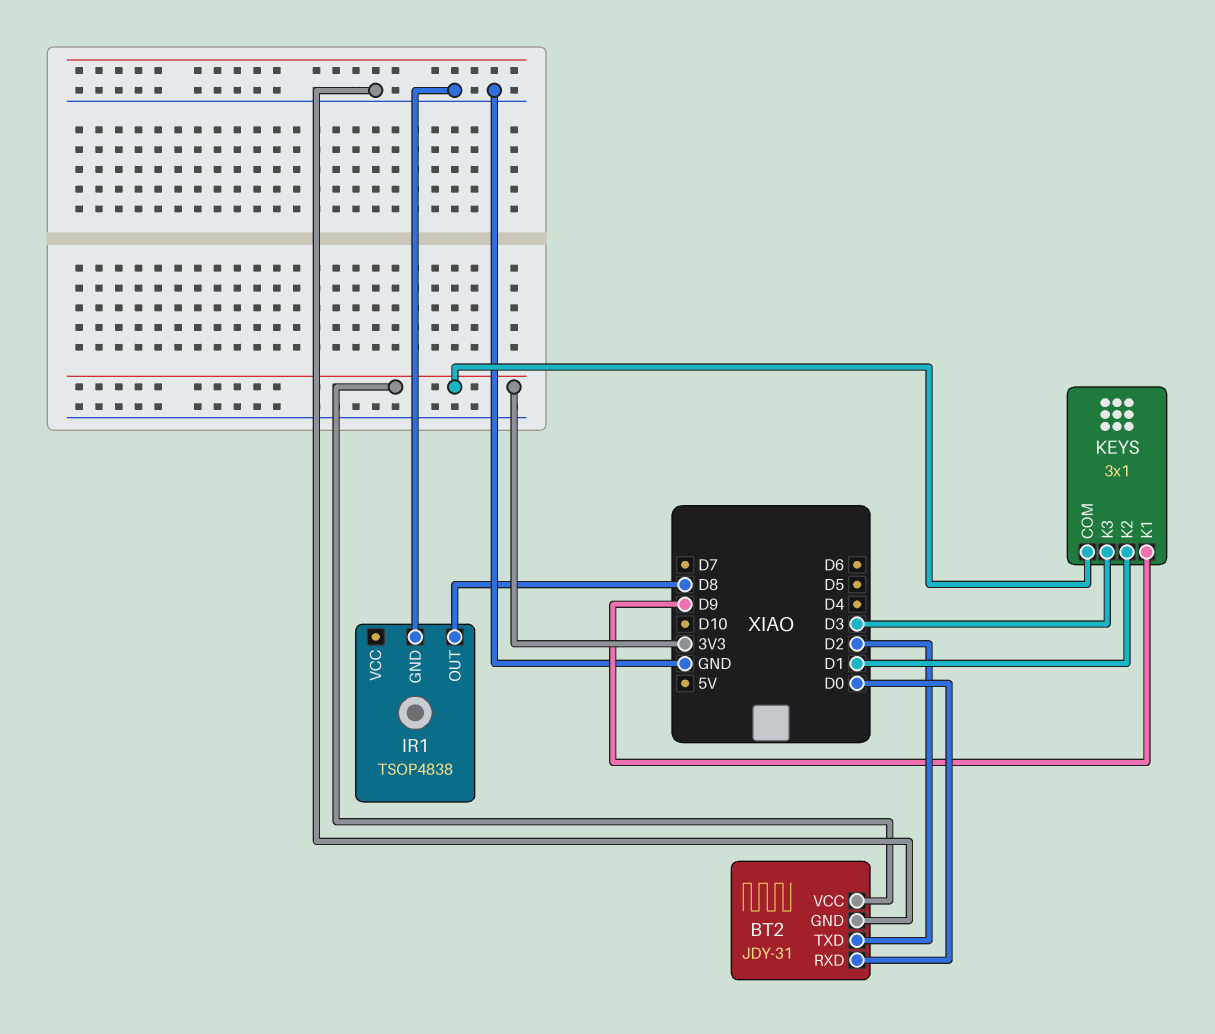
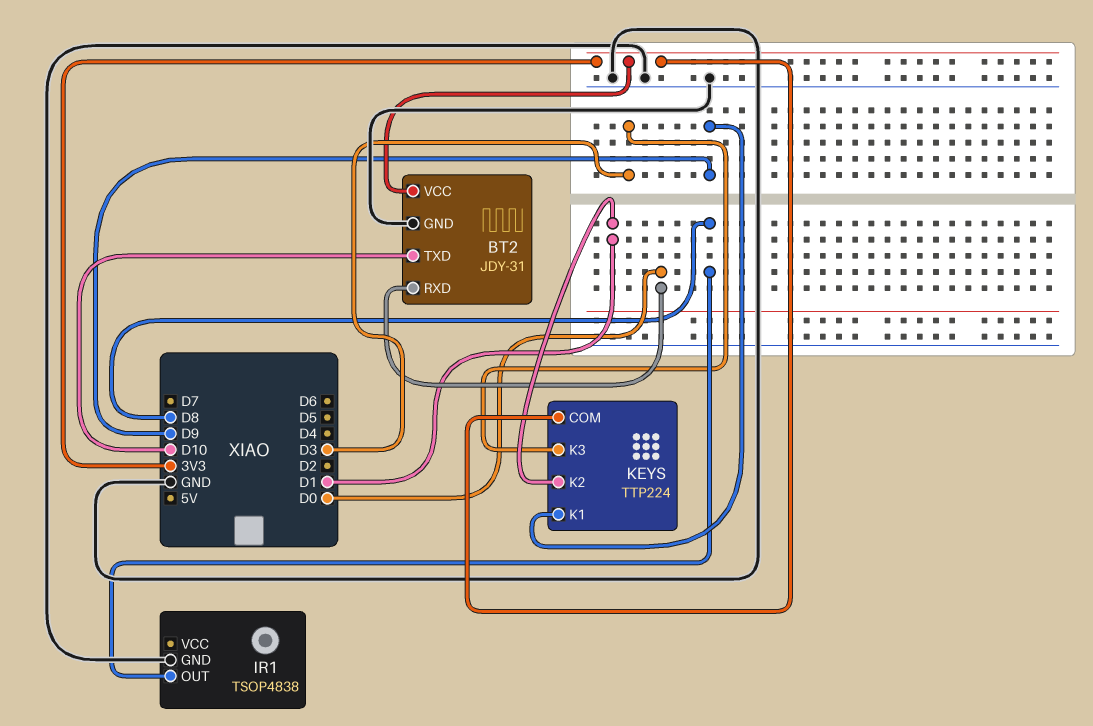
BT2 pin TXD: D2 -> D10
KEYS: 3x1 -> TTP224

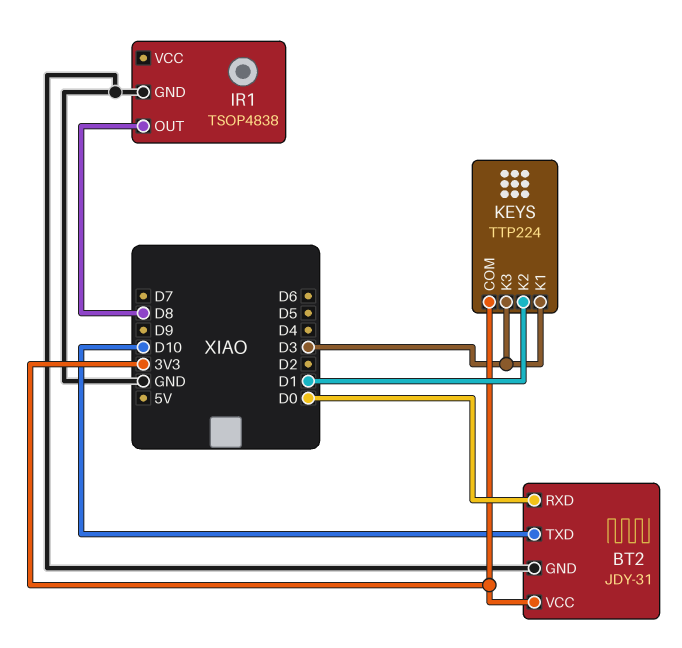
KEYS pin K1: D9 -> D3

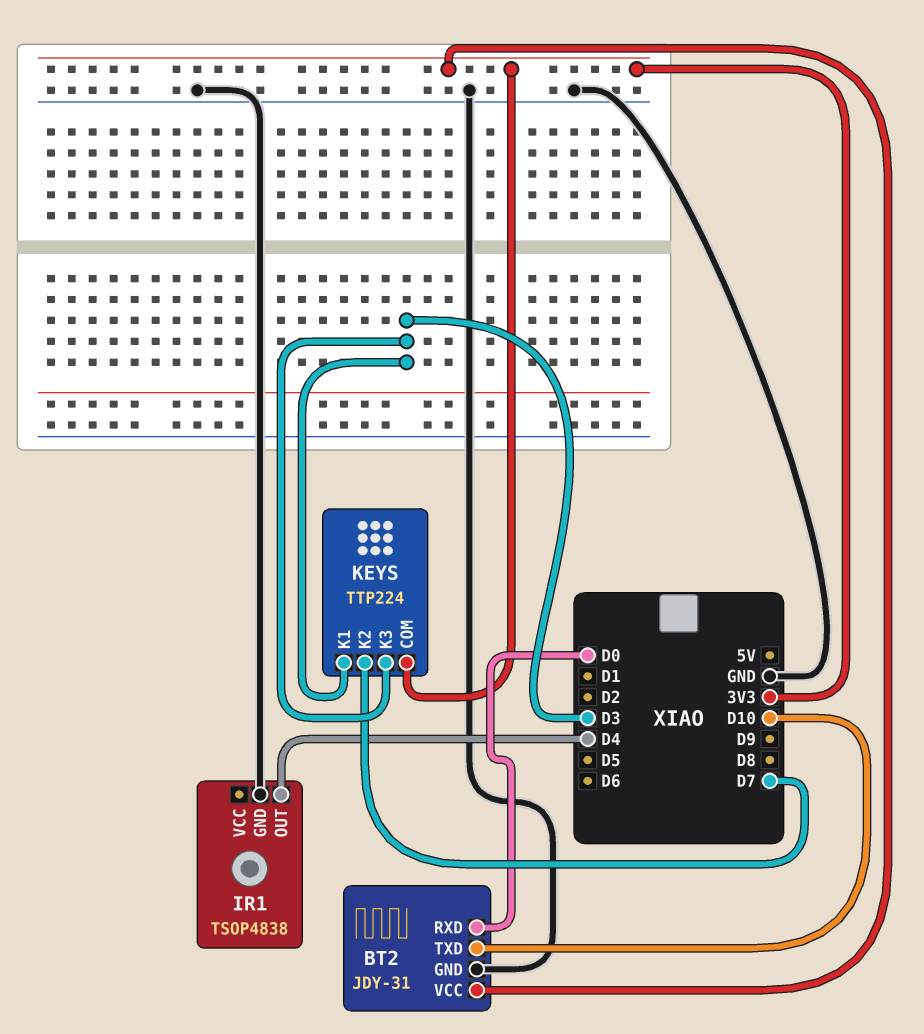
IR1 pin OUT: D8 -> D4
KEYS pin K2: D1 -> D7

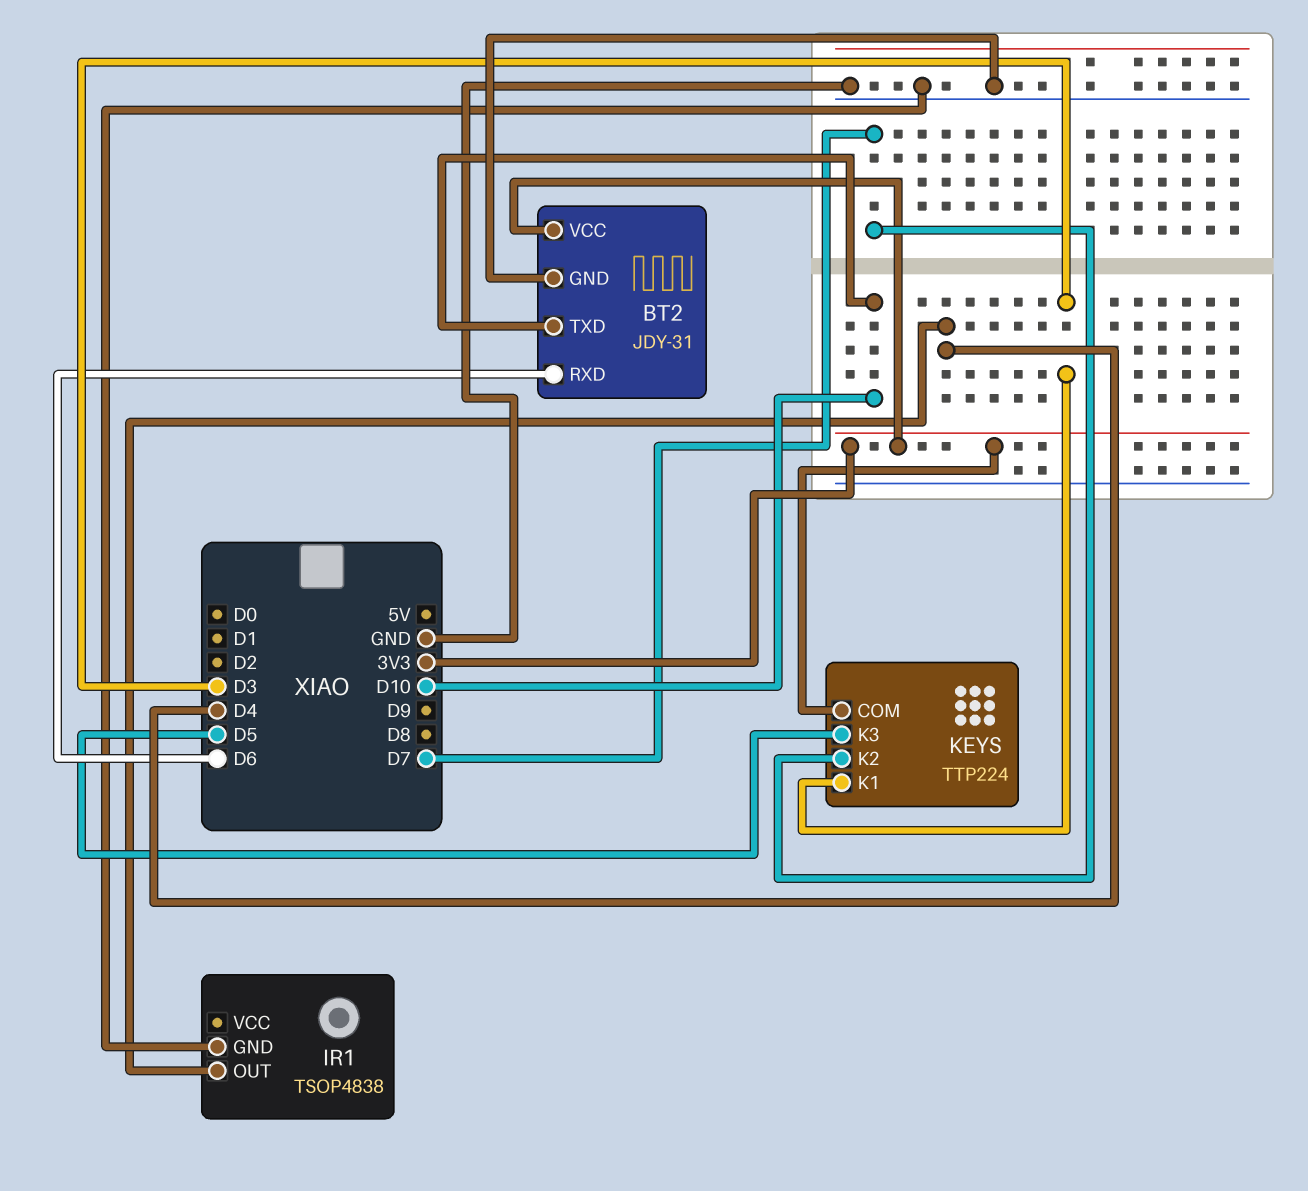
BT2 pin RXD: D0 -> D6
KEYS pin K3: D3 -> D5

